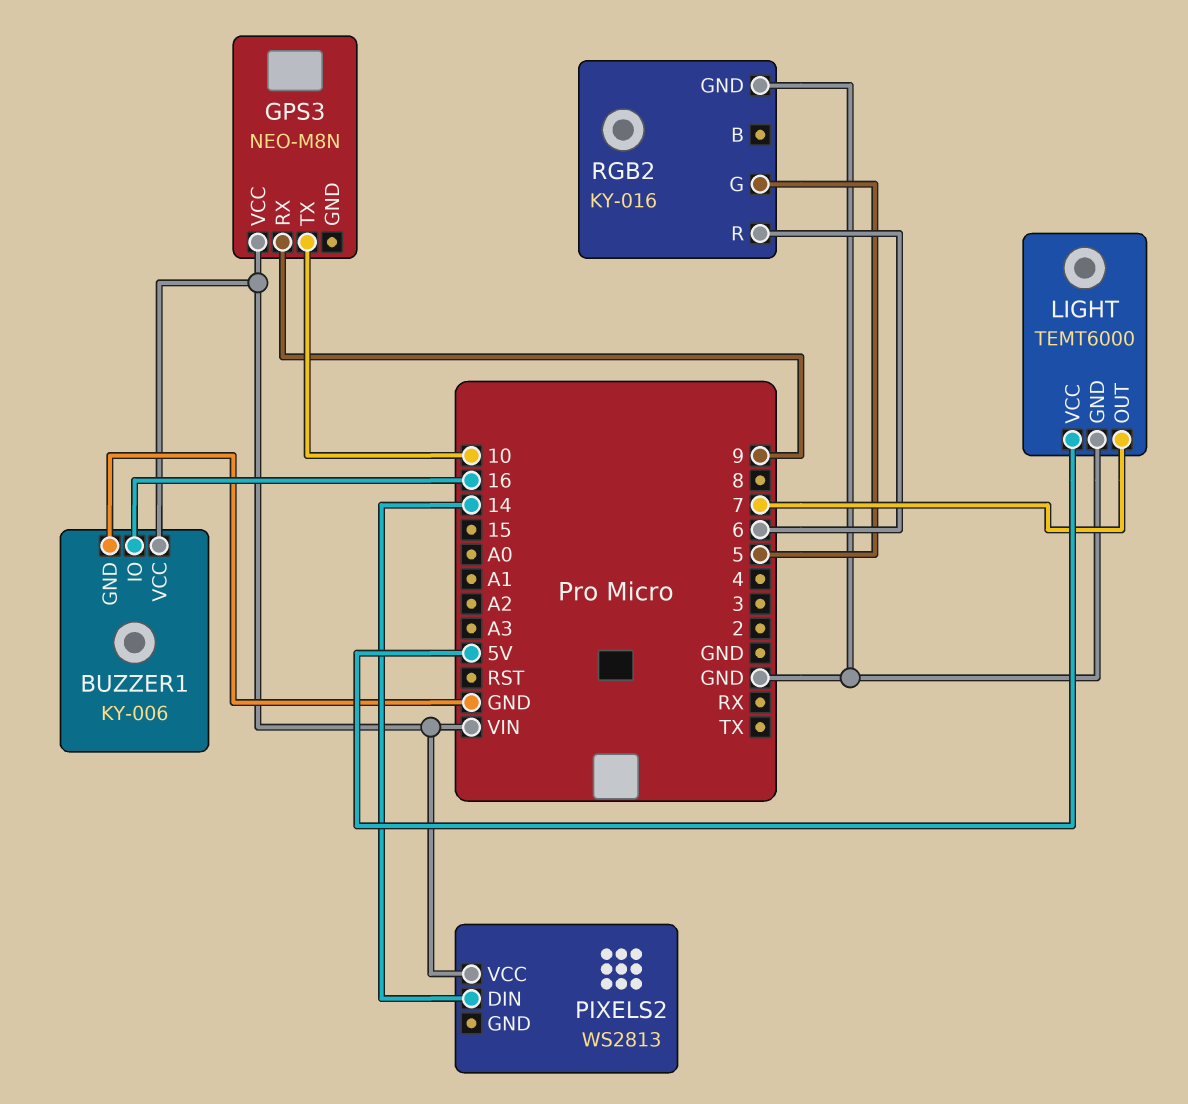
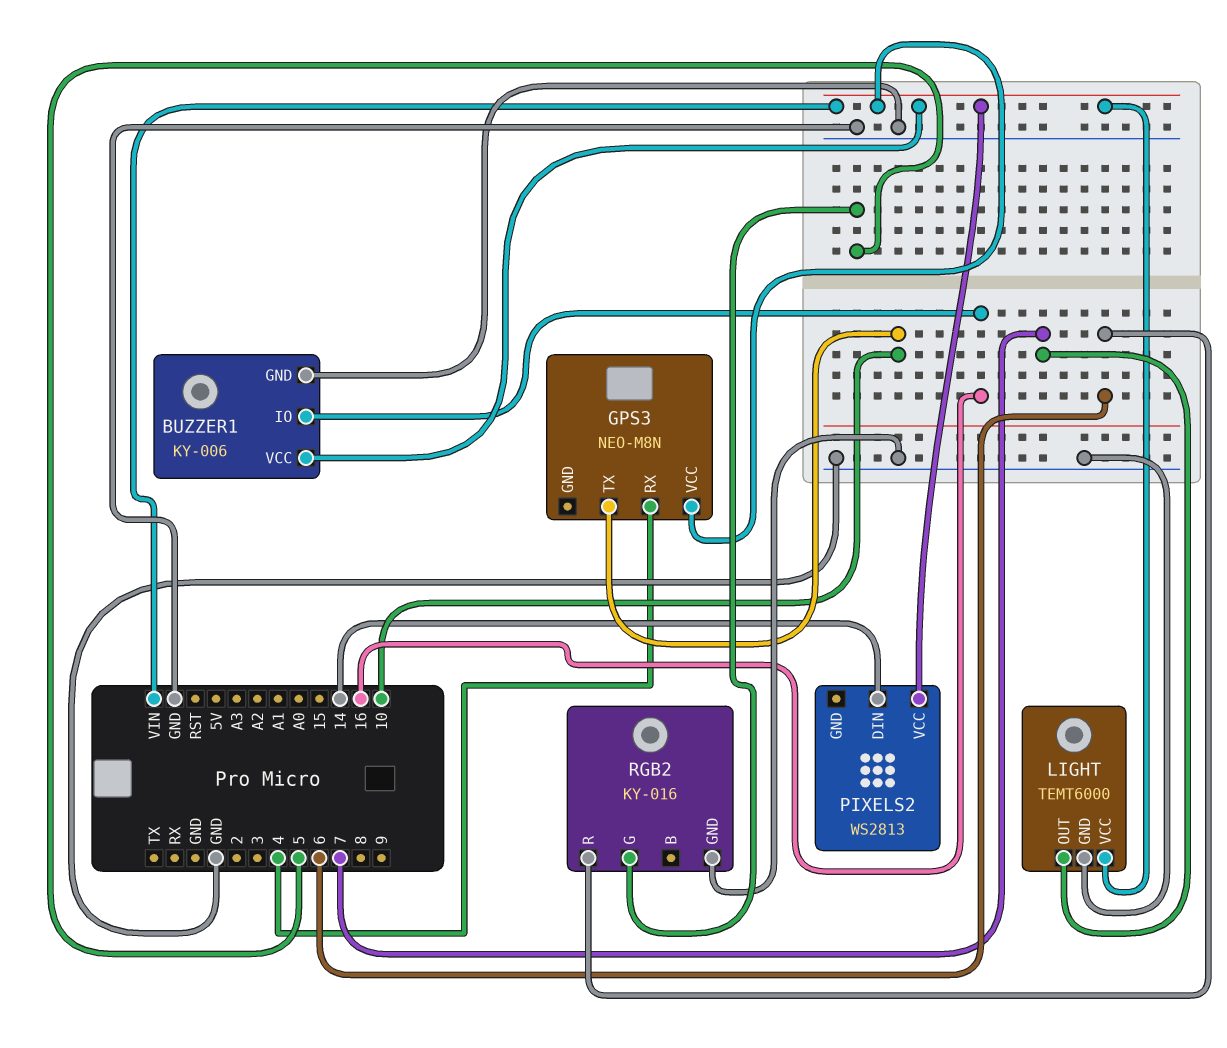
GPS3 pin RX: 9 -> 4
LIGHT pin VCC: 5V -> VIN

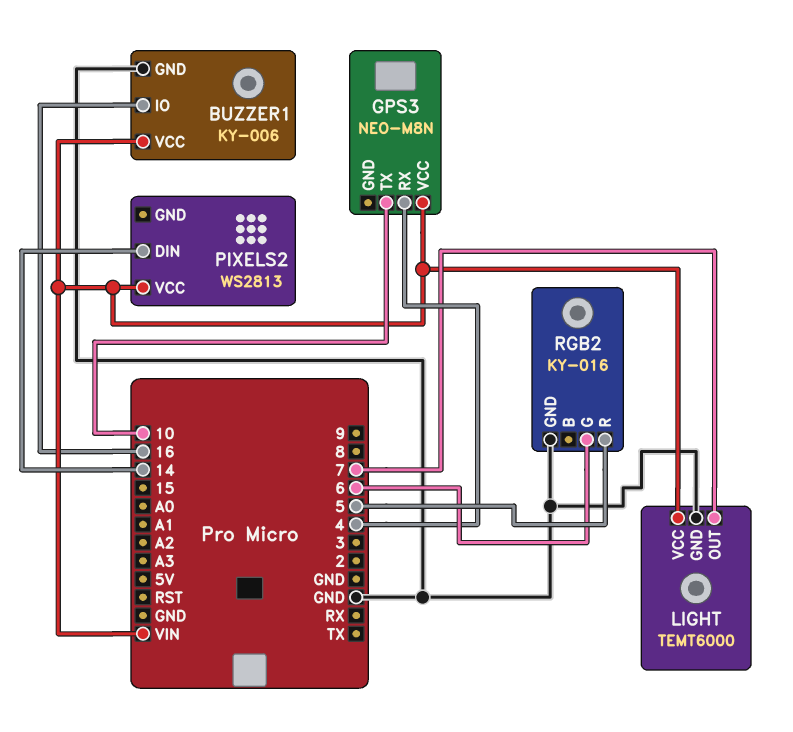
RGB2 pin G: 5 -> 6
RGB2 pin R: 6 -> 5

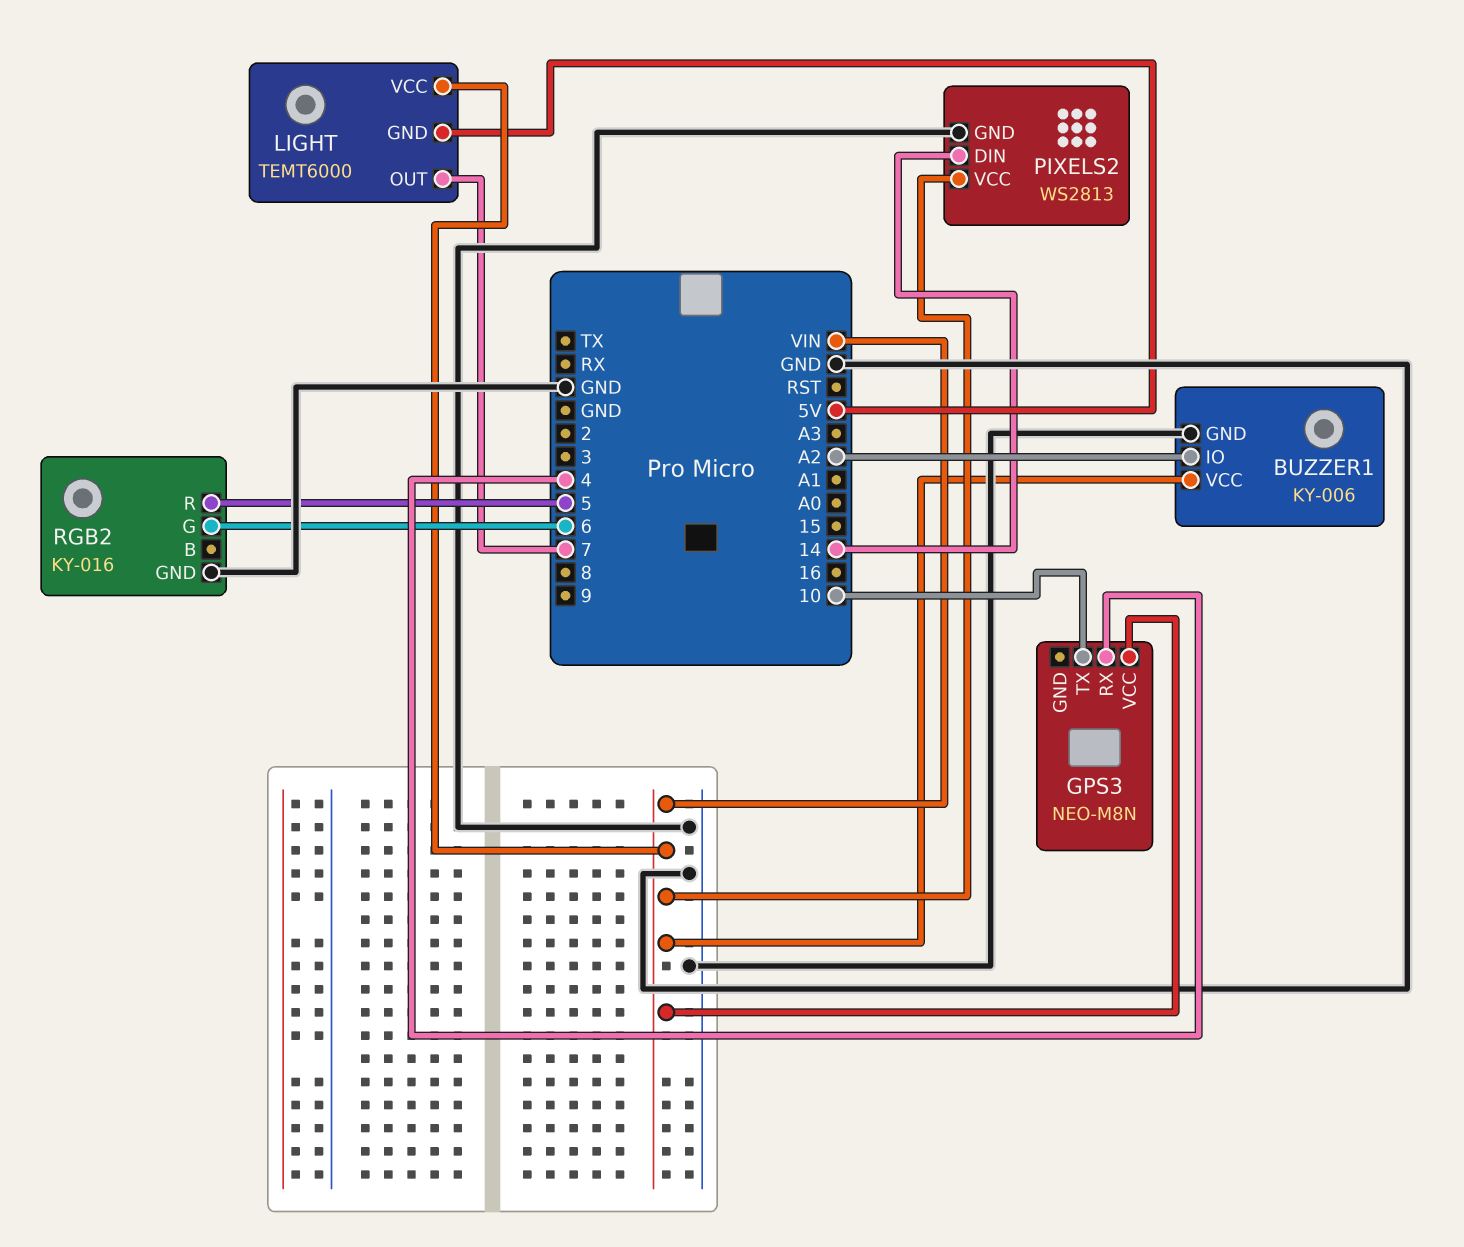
BUZZER1 pin IO: 16 -> A2
LIGHT pin GND: GND -> 5V
PIXELS2 pin GND: none -> GND

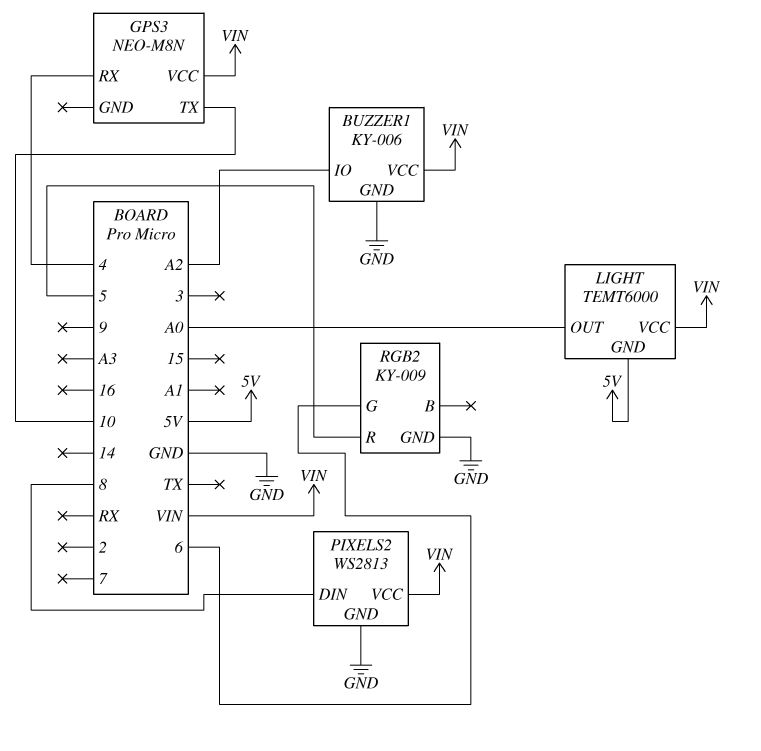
LIGHT pin OUT: 7 -> A0
PIXELS2 pin DIN: 14 -> 8
RGB2: KY-016 -> KY-009

